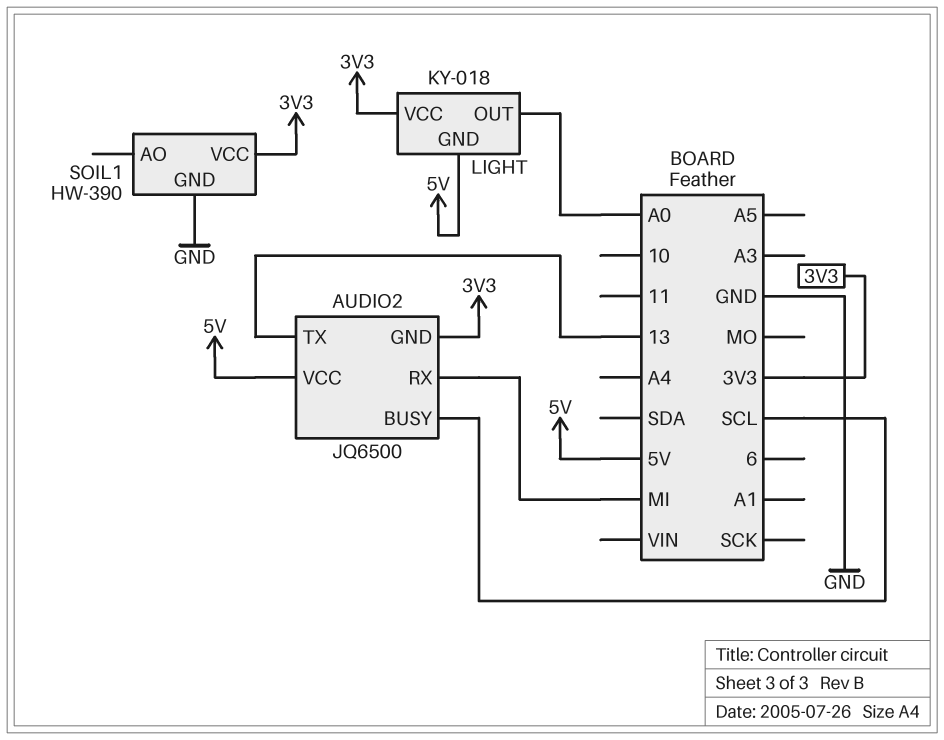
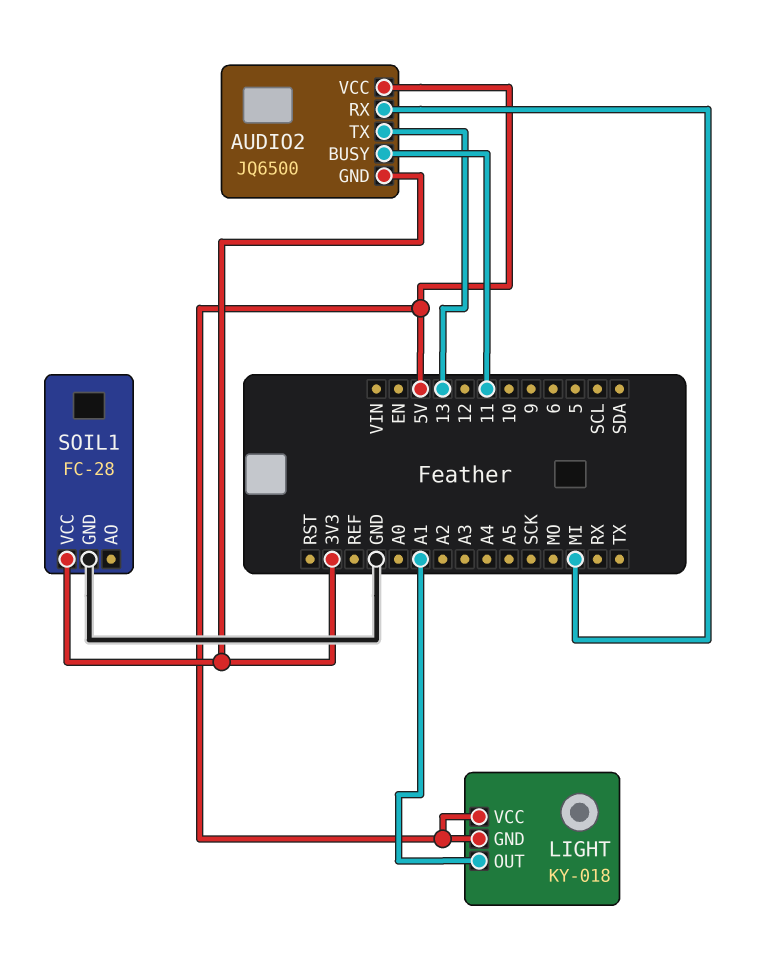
AUDIO2 pin BUSY: SCL -> 11
LIGHT pin OUT: A0 -> A1
LIGHT pin VCC: 3V3 -> 5V
SOIL1: HW-390 -> FC-28

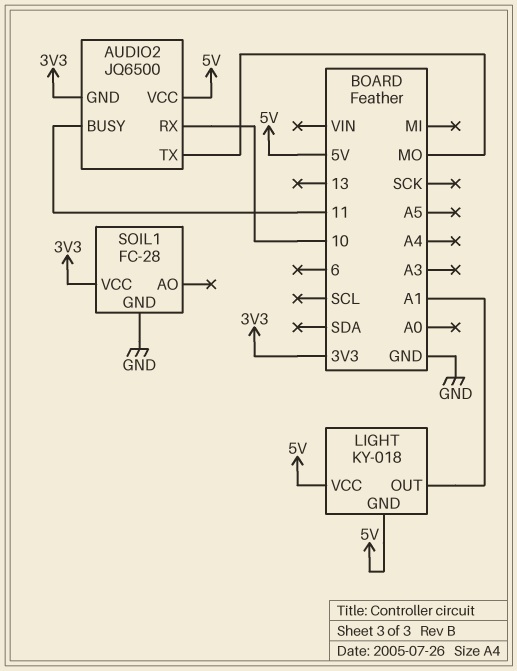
AUDIO2 pin RX: MI -> 10
AUDIO2 pin TX: 13 -> MO

